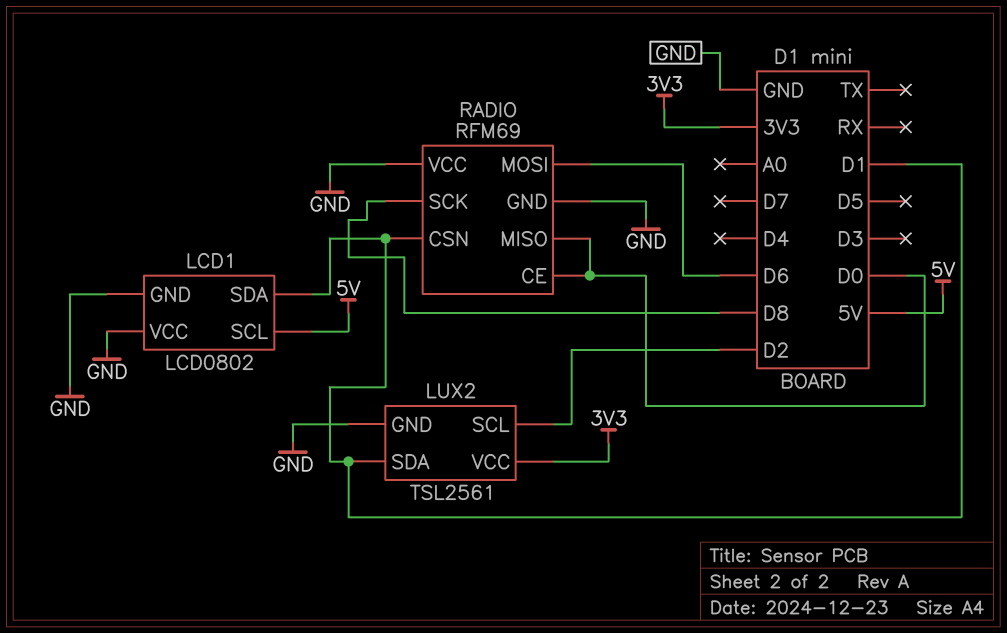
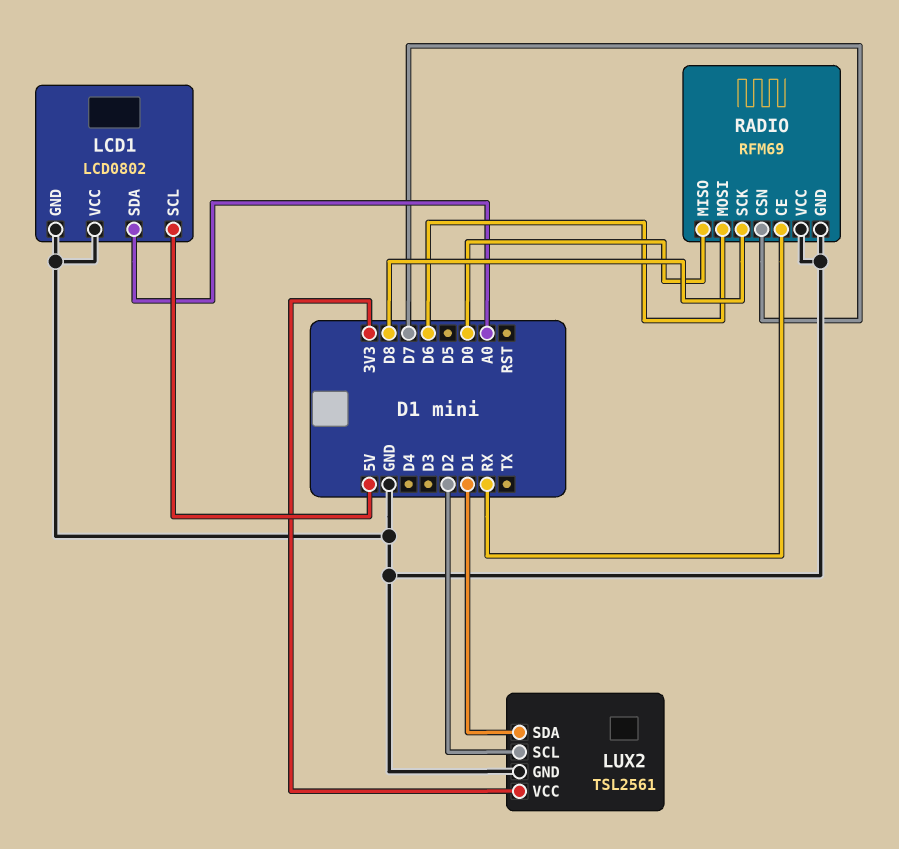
LCD1 pin SDA: D1 -> A0
RADIO pin CE: D0 -> RX
RADIO pin CSN: D1 -> D7

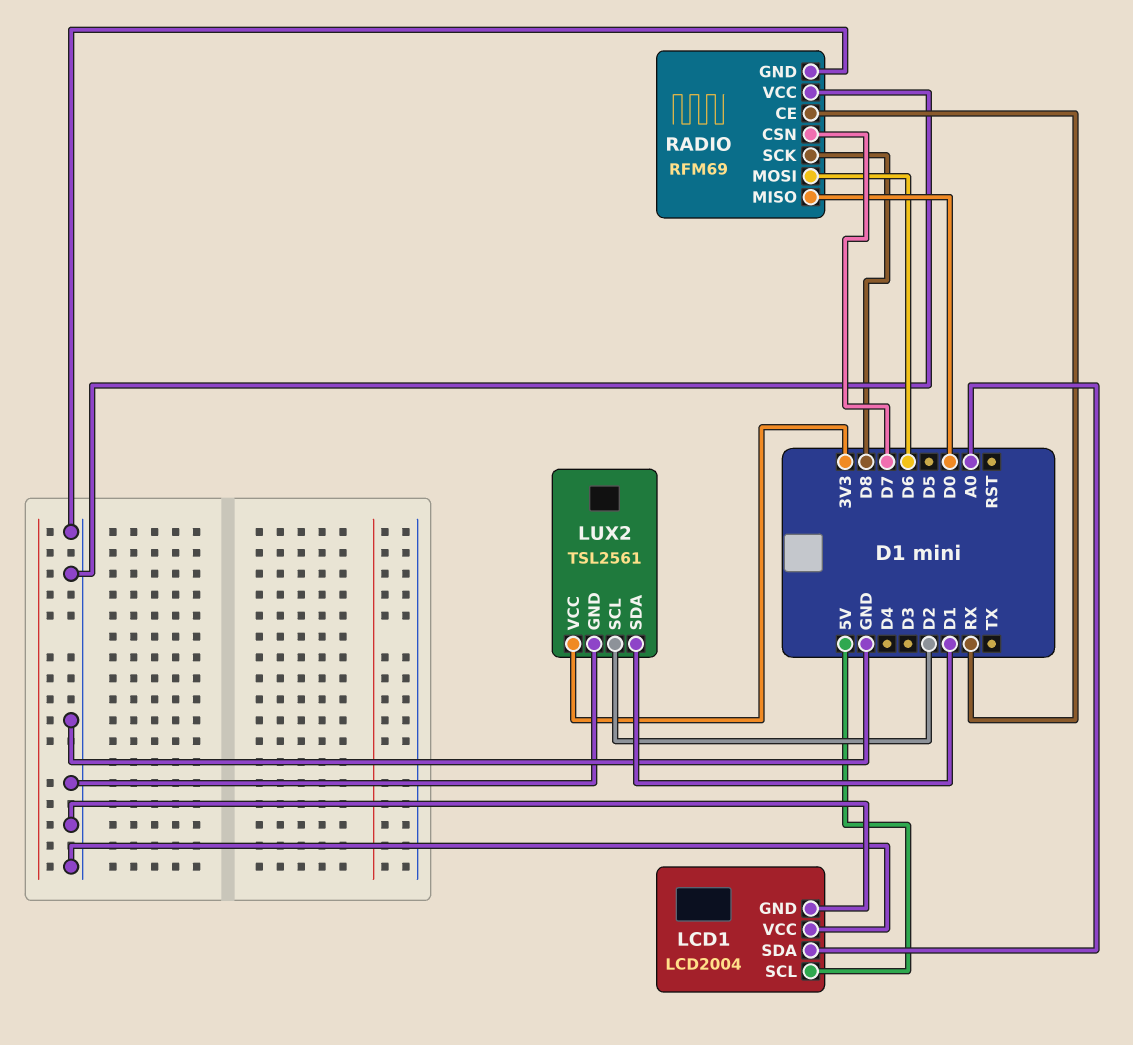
LCD1: LCD0802 -> LCD2004

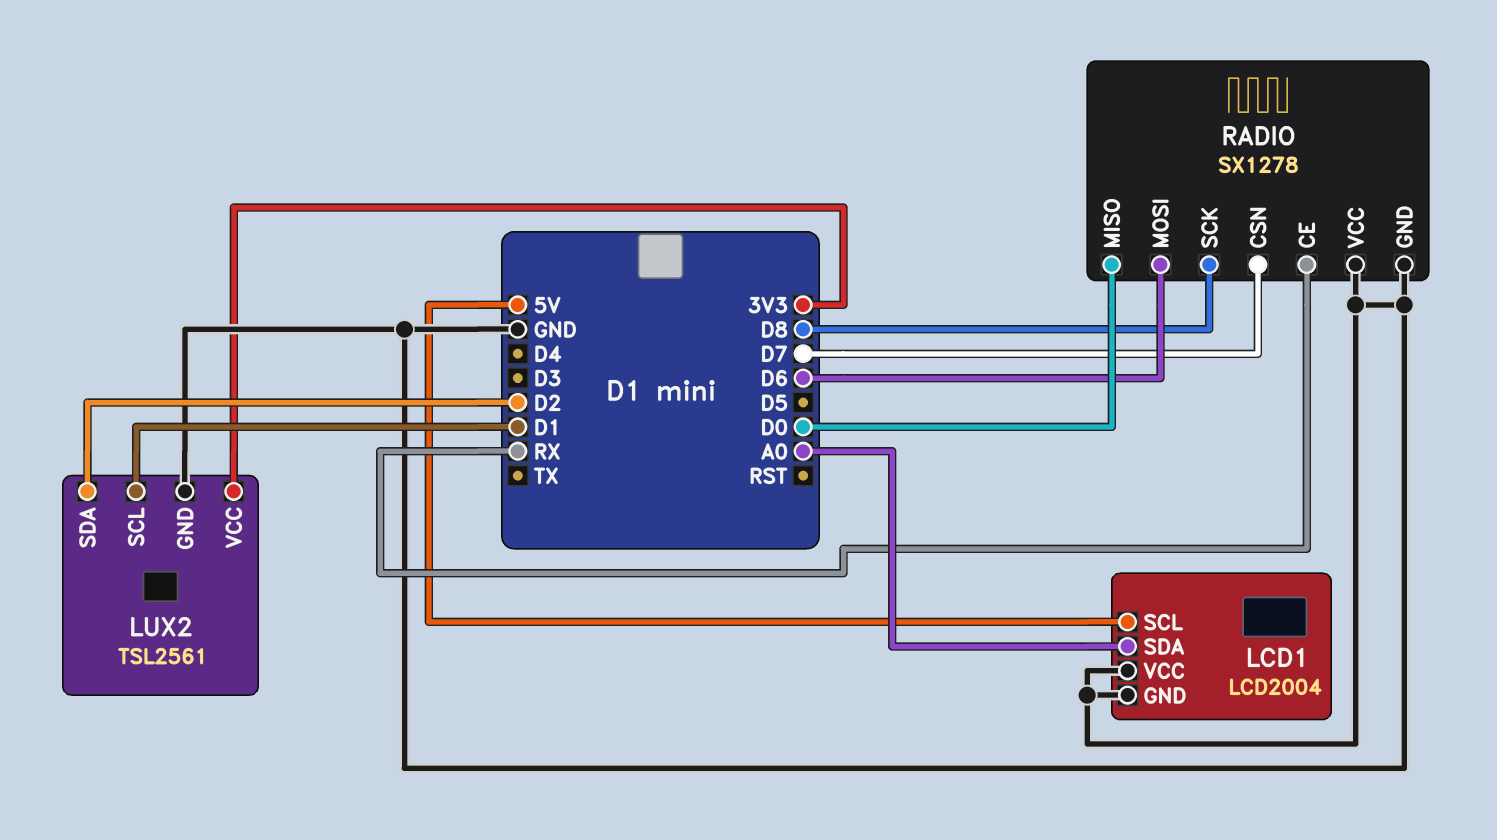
LUX2 pin SCL: D2 -> D1
LUX2 pin SDA: D1 -> D2
RADIO: RFM69 -> SX1278

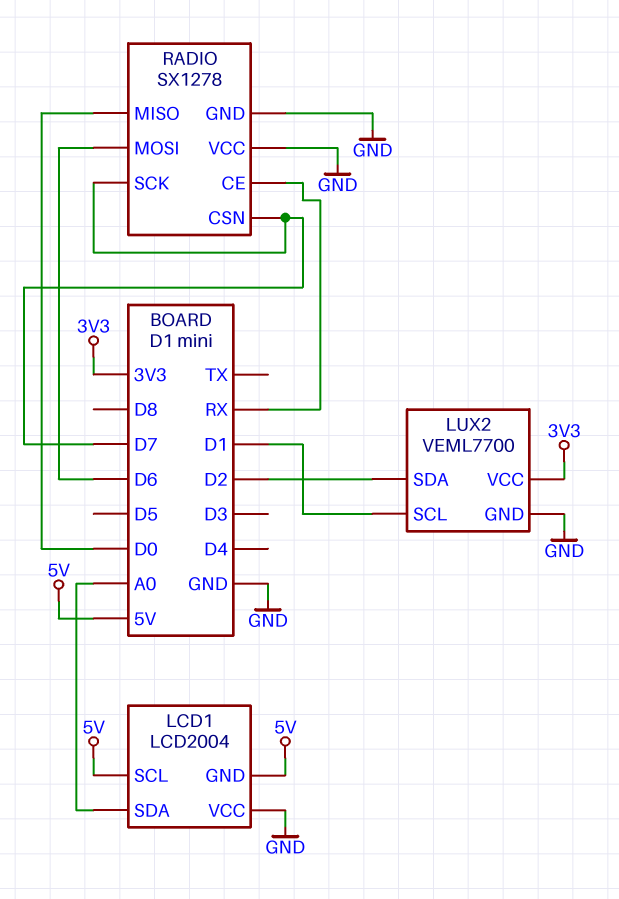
LCD1 pin GND: GND -> 5V
LUX2: TSL2561 -> VEML7700
RADIO pin SCK: D8 -> D7

